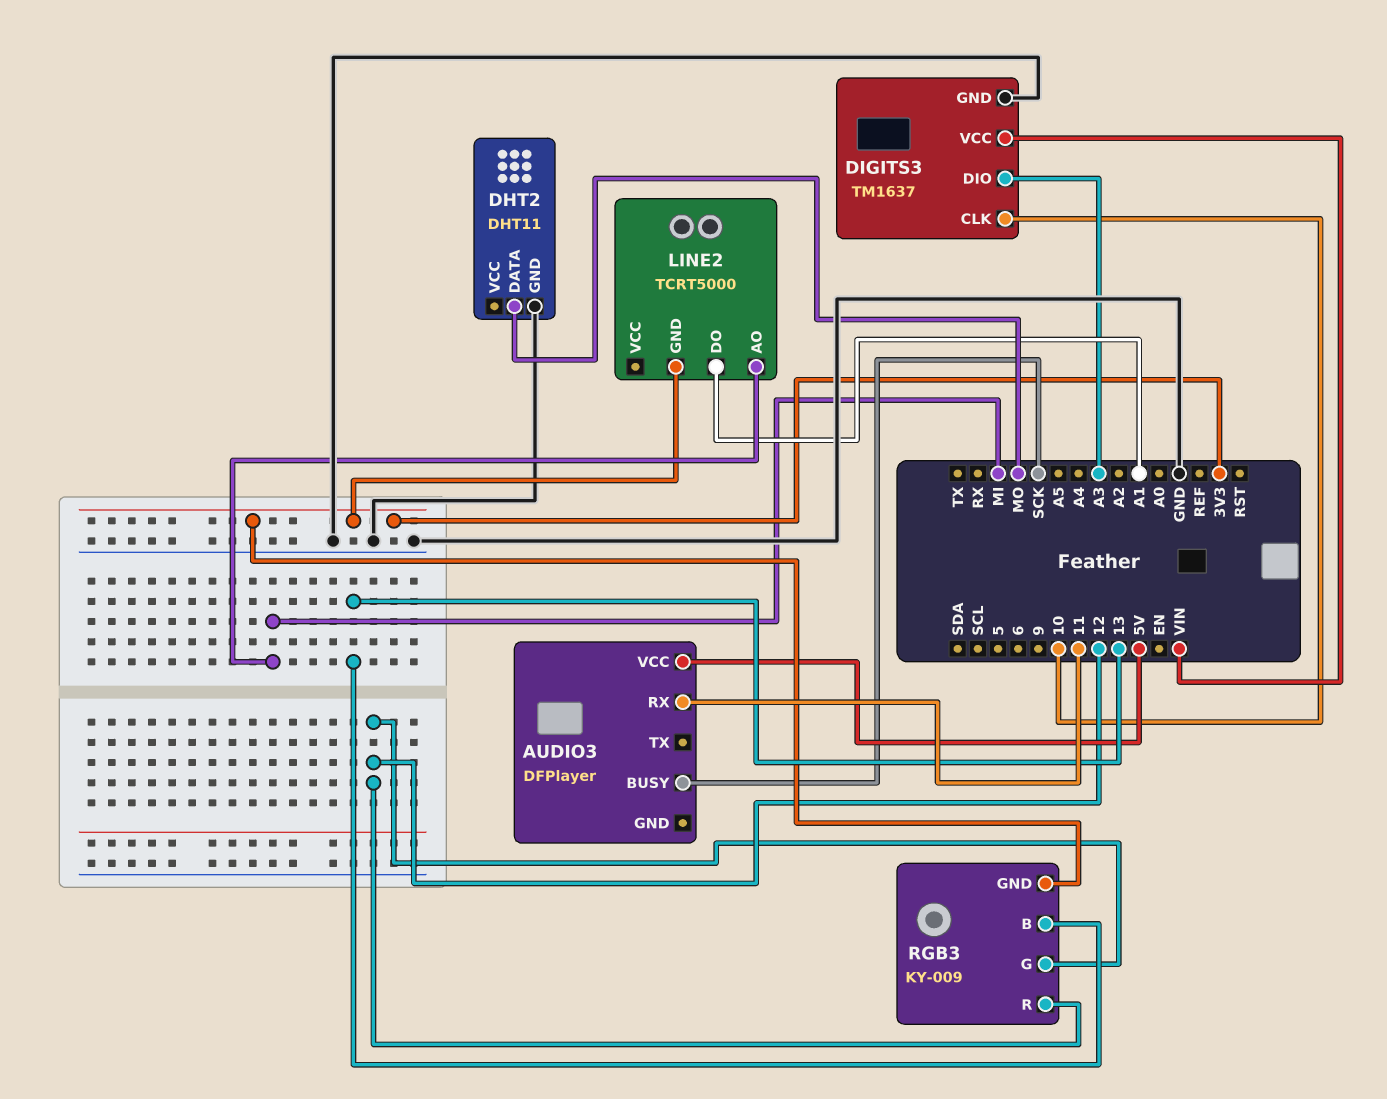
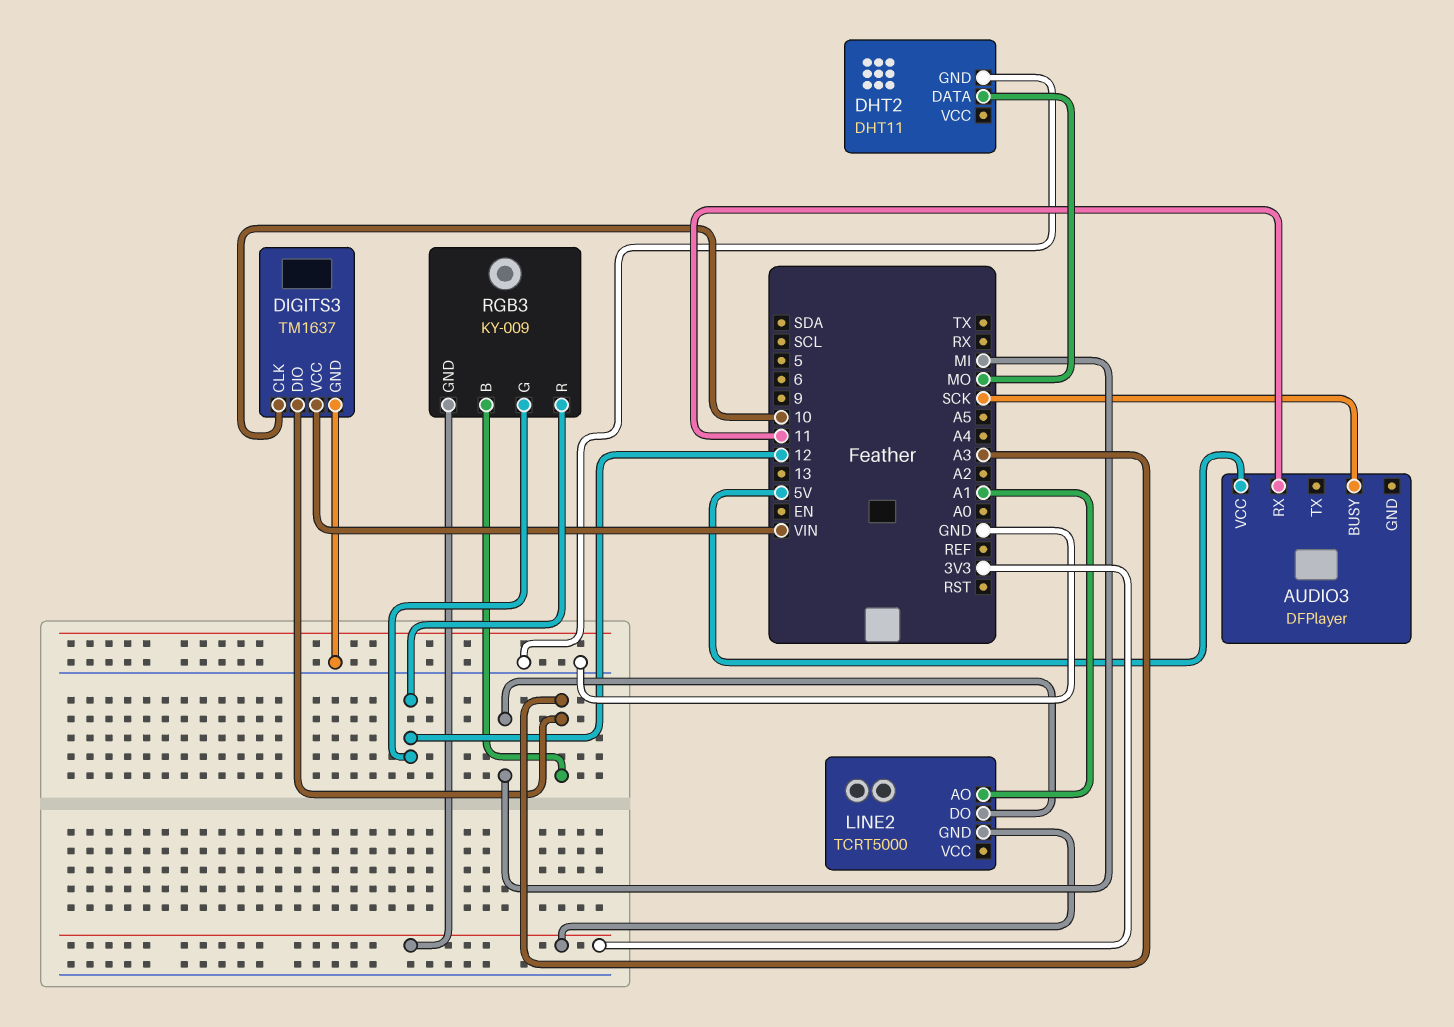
LINE2 pin AO: MI -> A1
LINE2 pin DO: A1 -> MI
RGB3 pin B: 13 -> A3

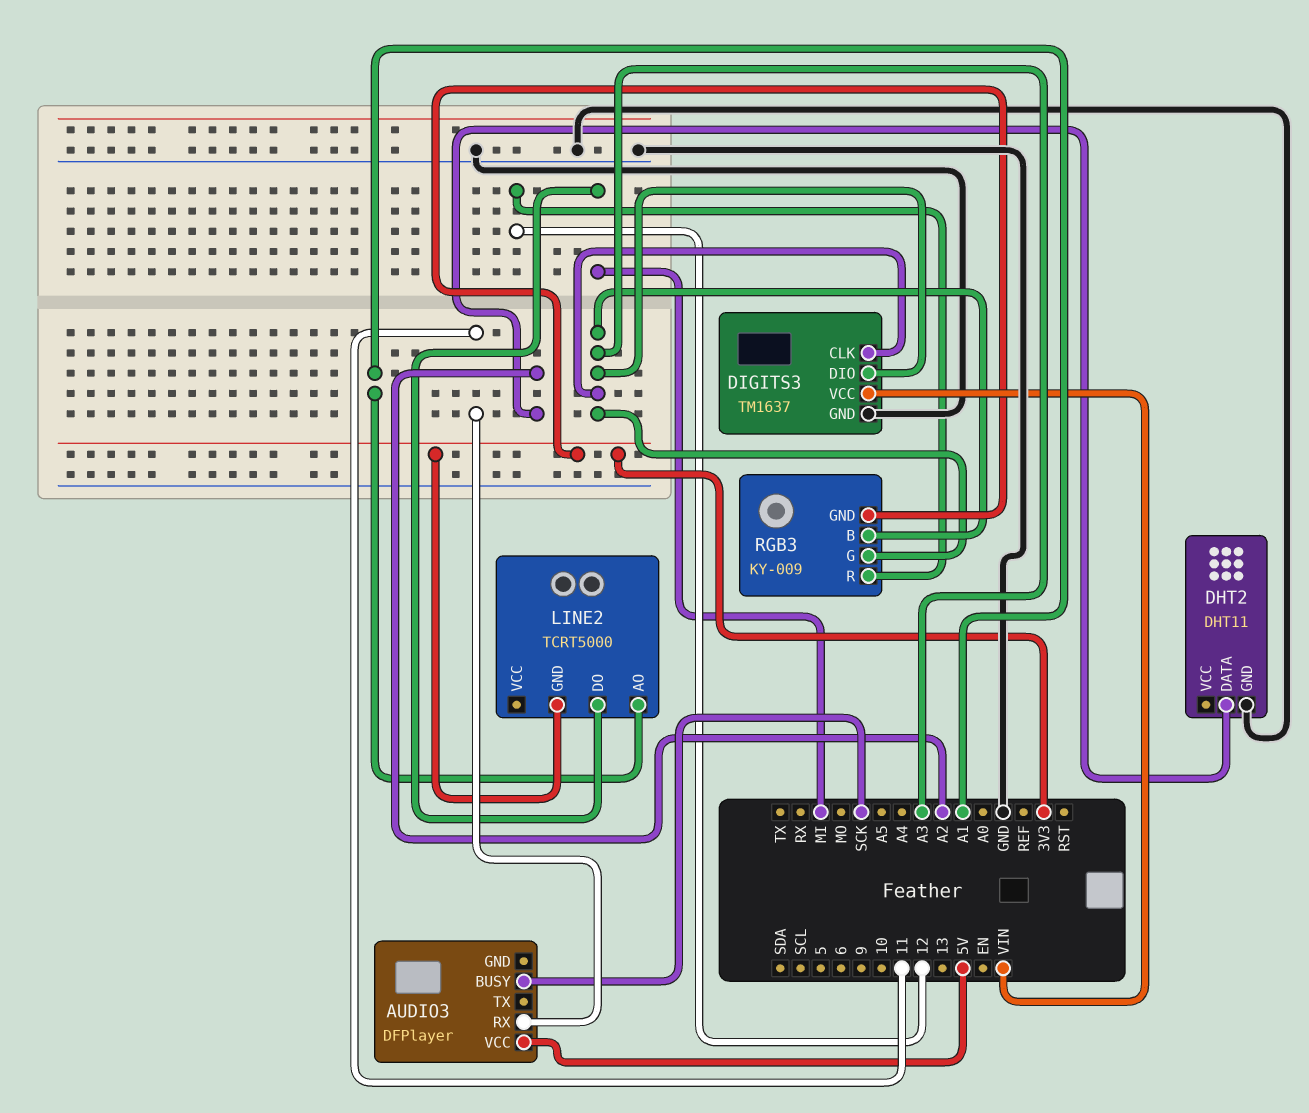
DHT2 pin DATA: MO -> A2
DIGITS3 pin CLK: 10 -> A3
RGB3 pin G: 12 -> A3

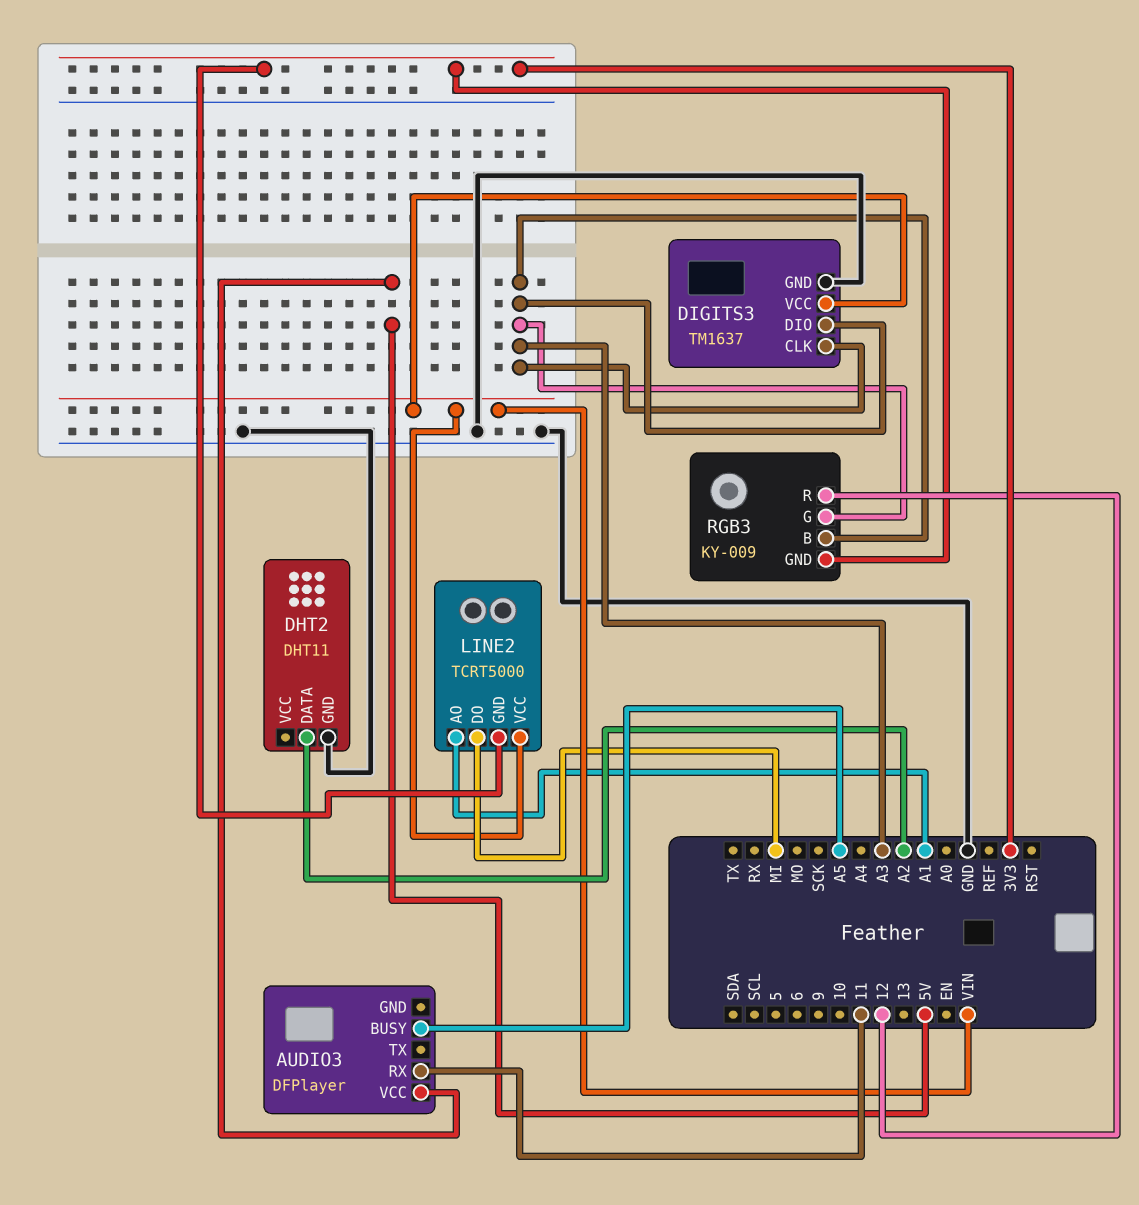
AUDIO3 pin BUSY: SCK -> A5
LINE2 pin VCC: none -> VIN

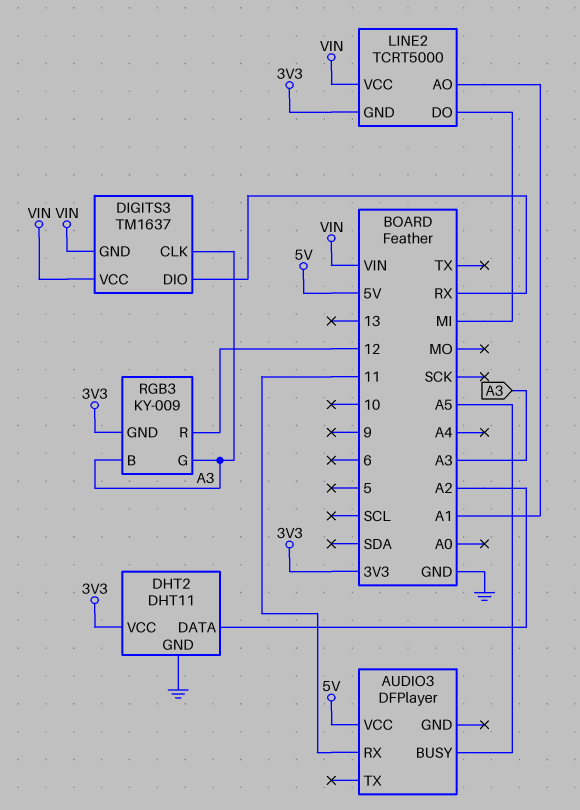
DHT2 pin VCC: none -> 3V3
DIGITS3 pin DIO: A3 -> RX
DIGITS3 pin GND: GND -> VIN

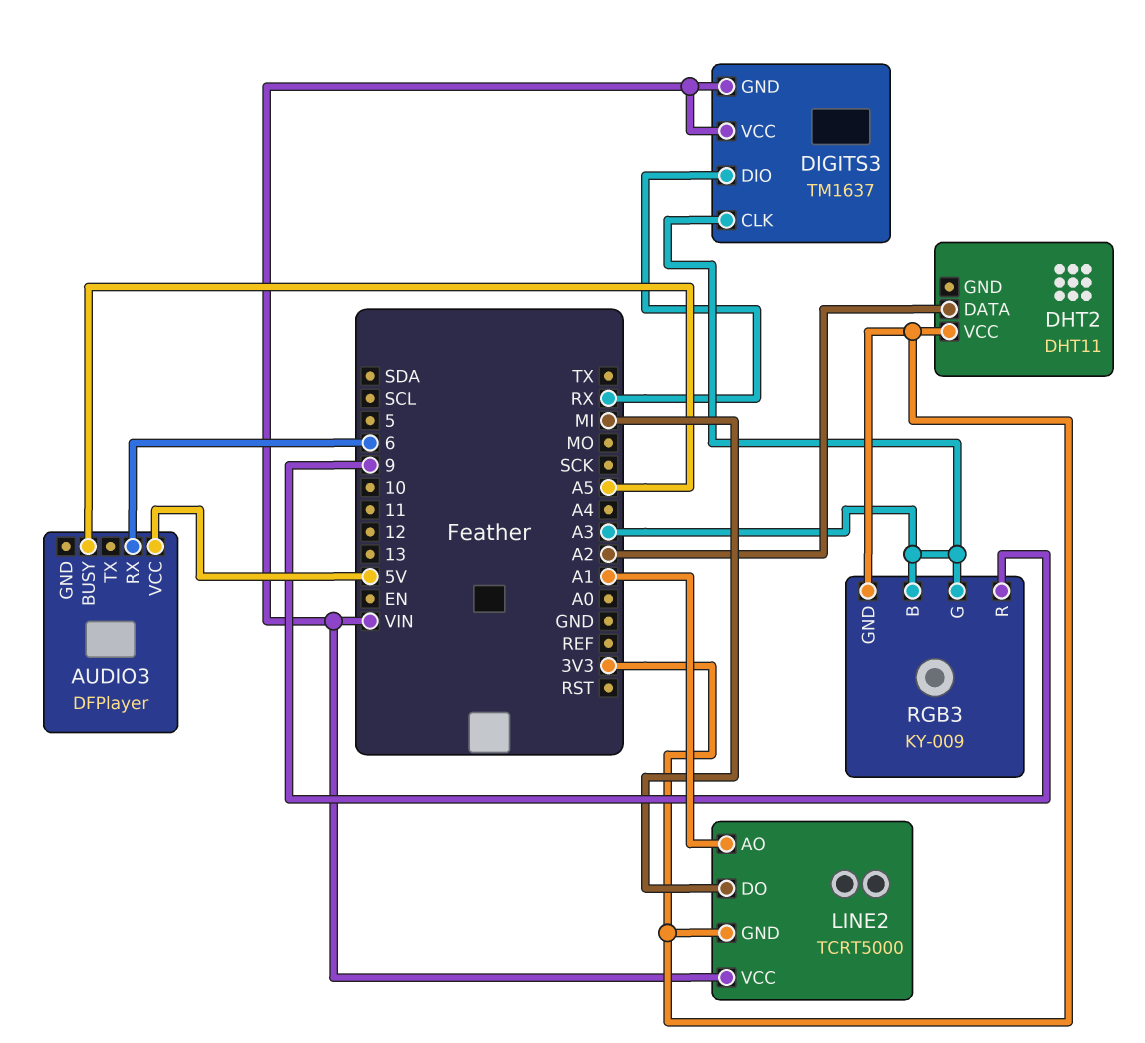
AUDIO3 pin RX: 11 -> 6
DHT2 pin GND: GND -> none
RGB3 pin R: 12 -> 9

